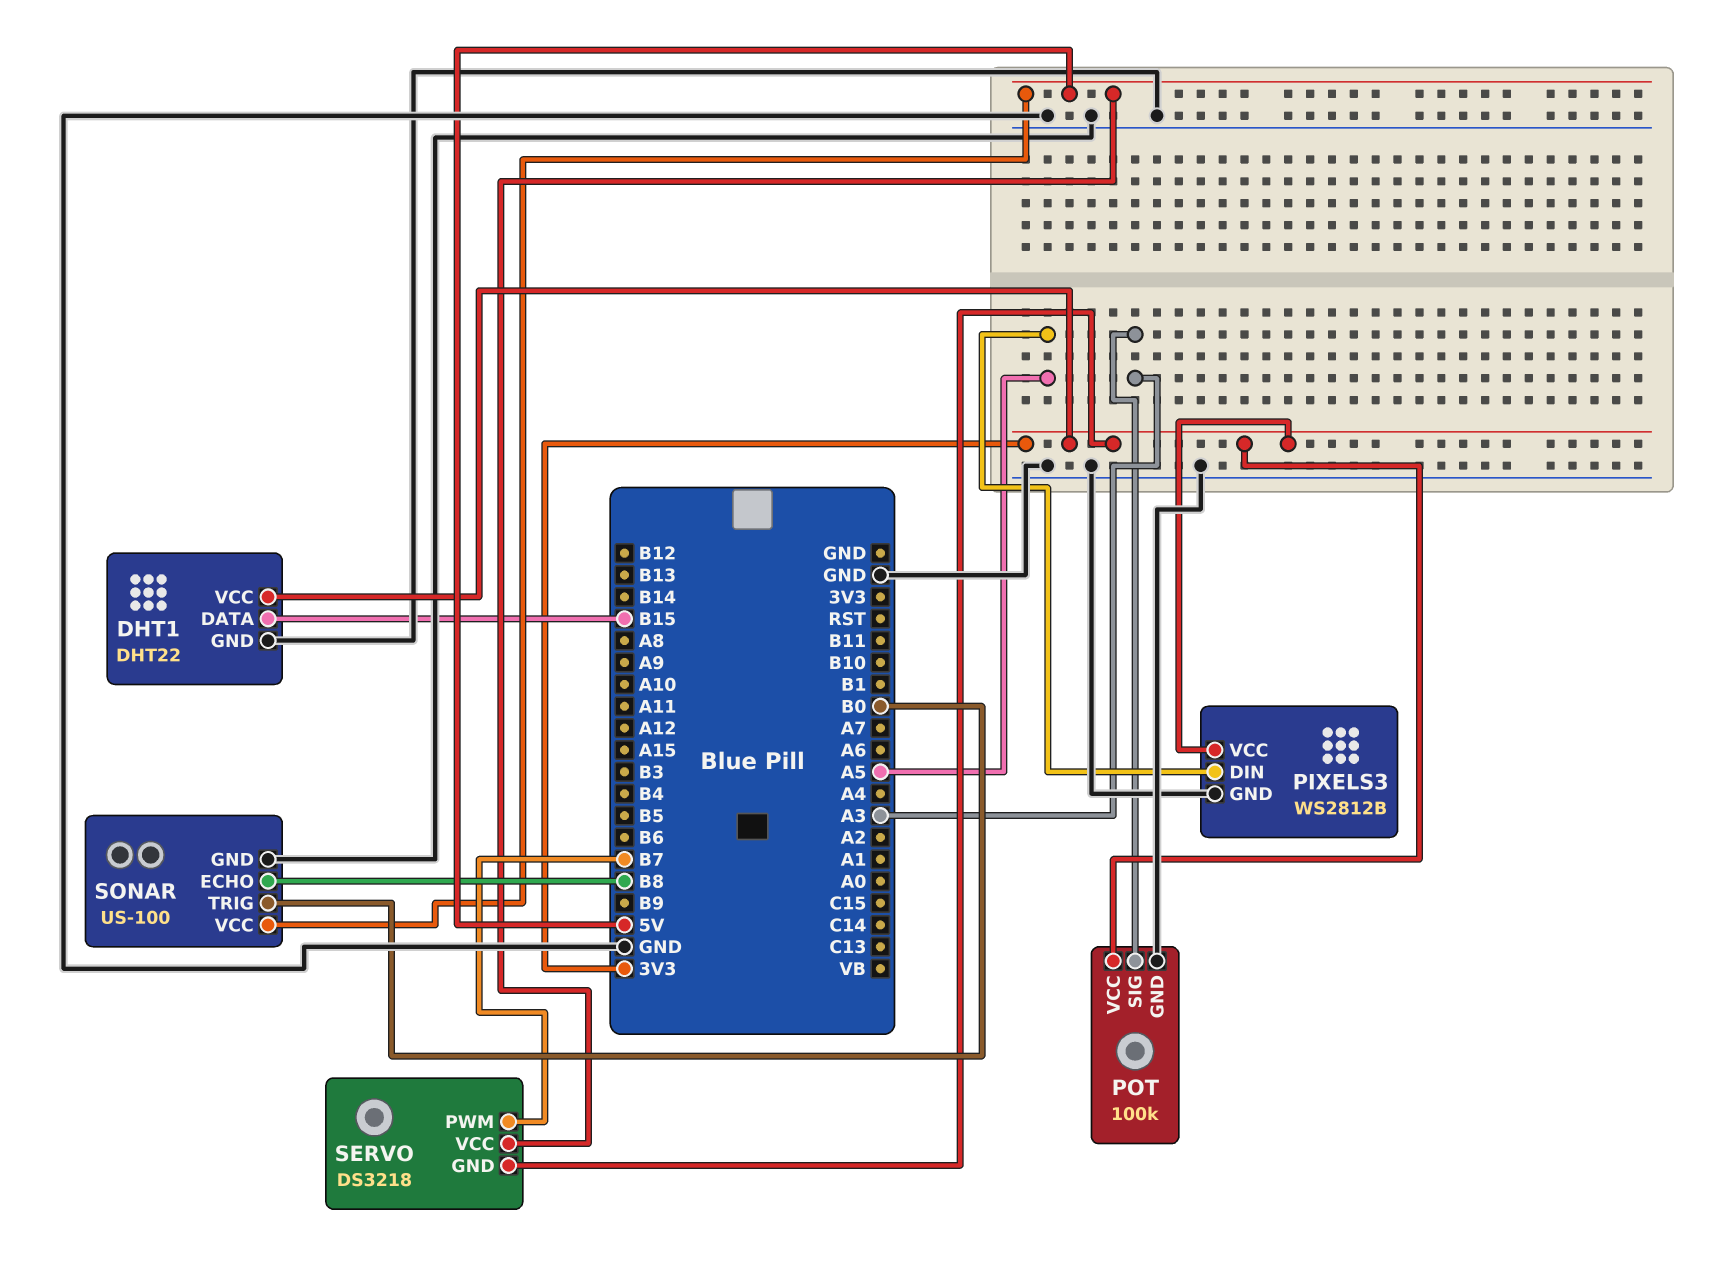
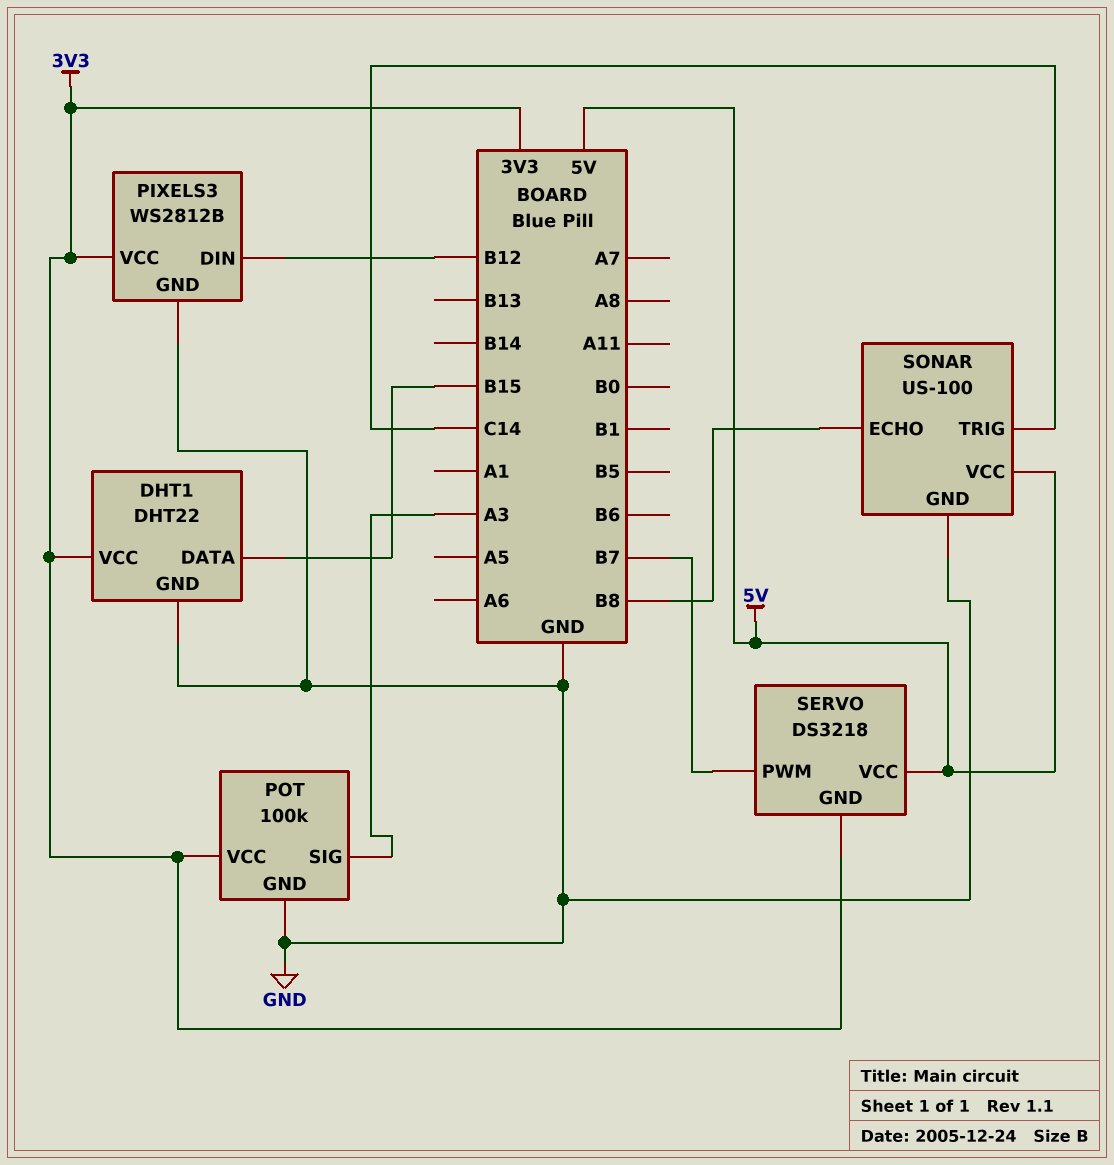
PIXELS3 pin DIN: A5 -> B12
SONAR pin TRIG: B0 -> C14

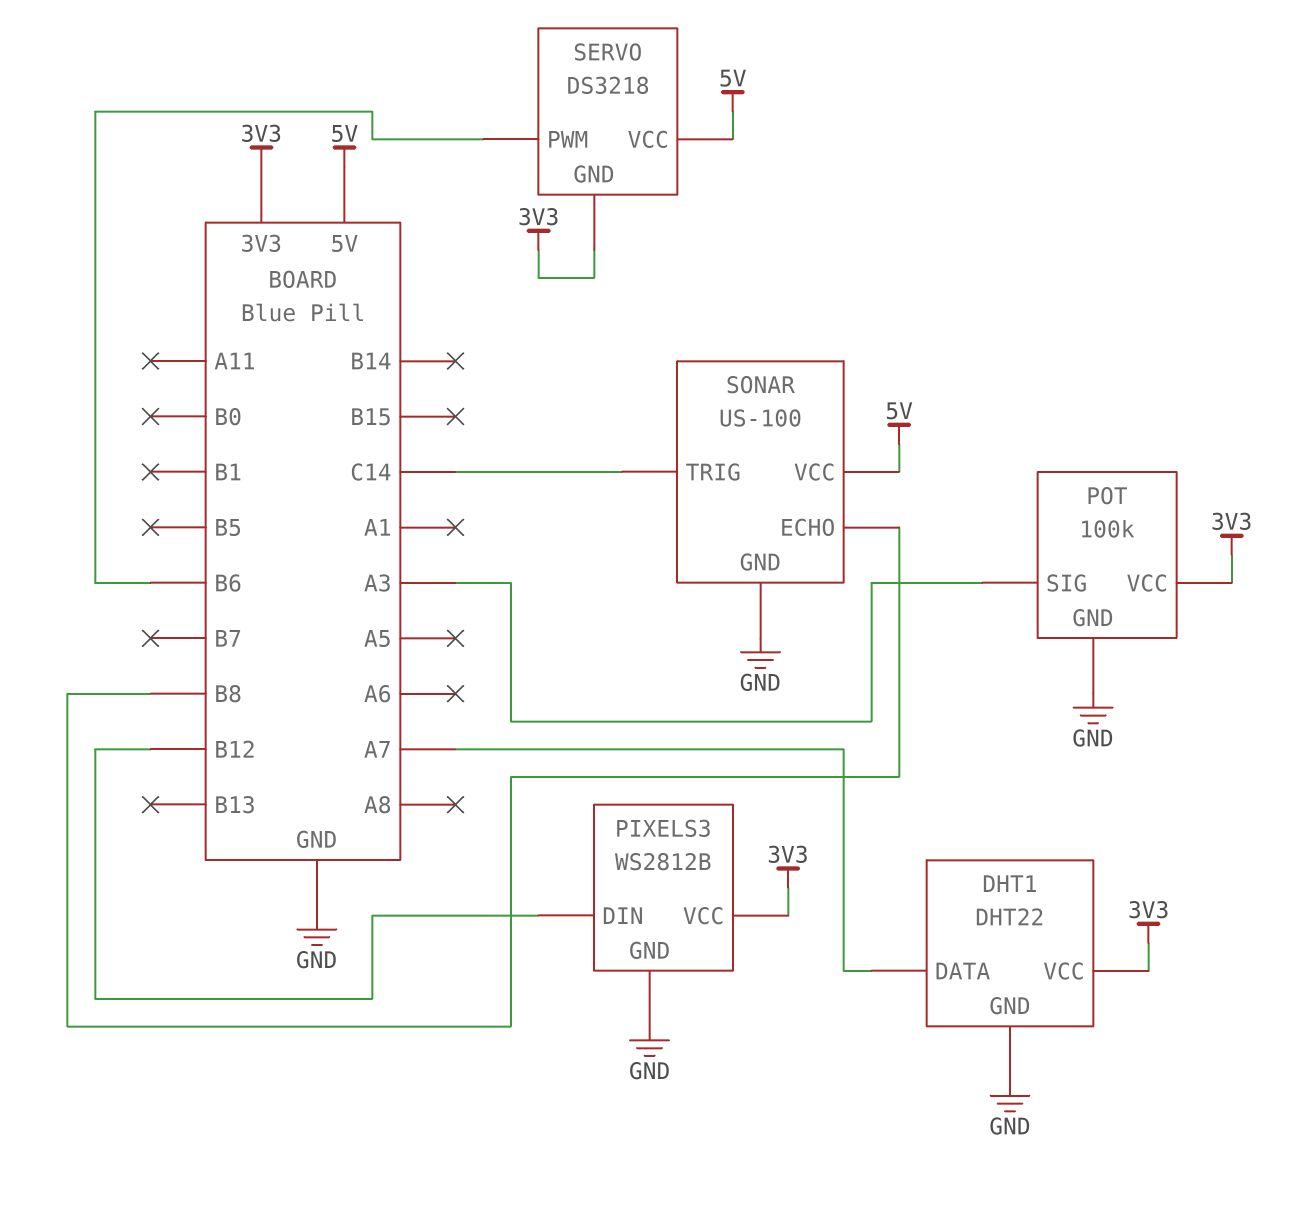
DHT1 pin DATA: B15 -> A7
SERVO pin PWM: B7 -> B6

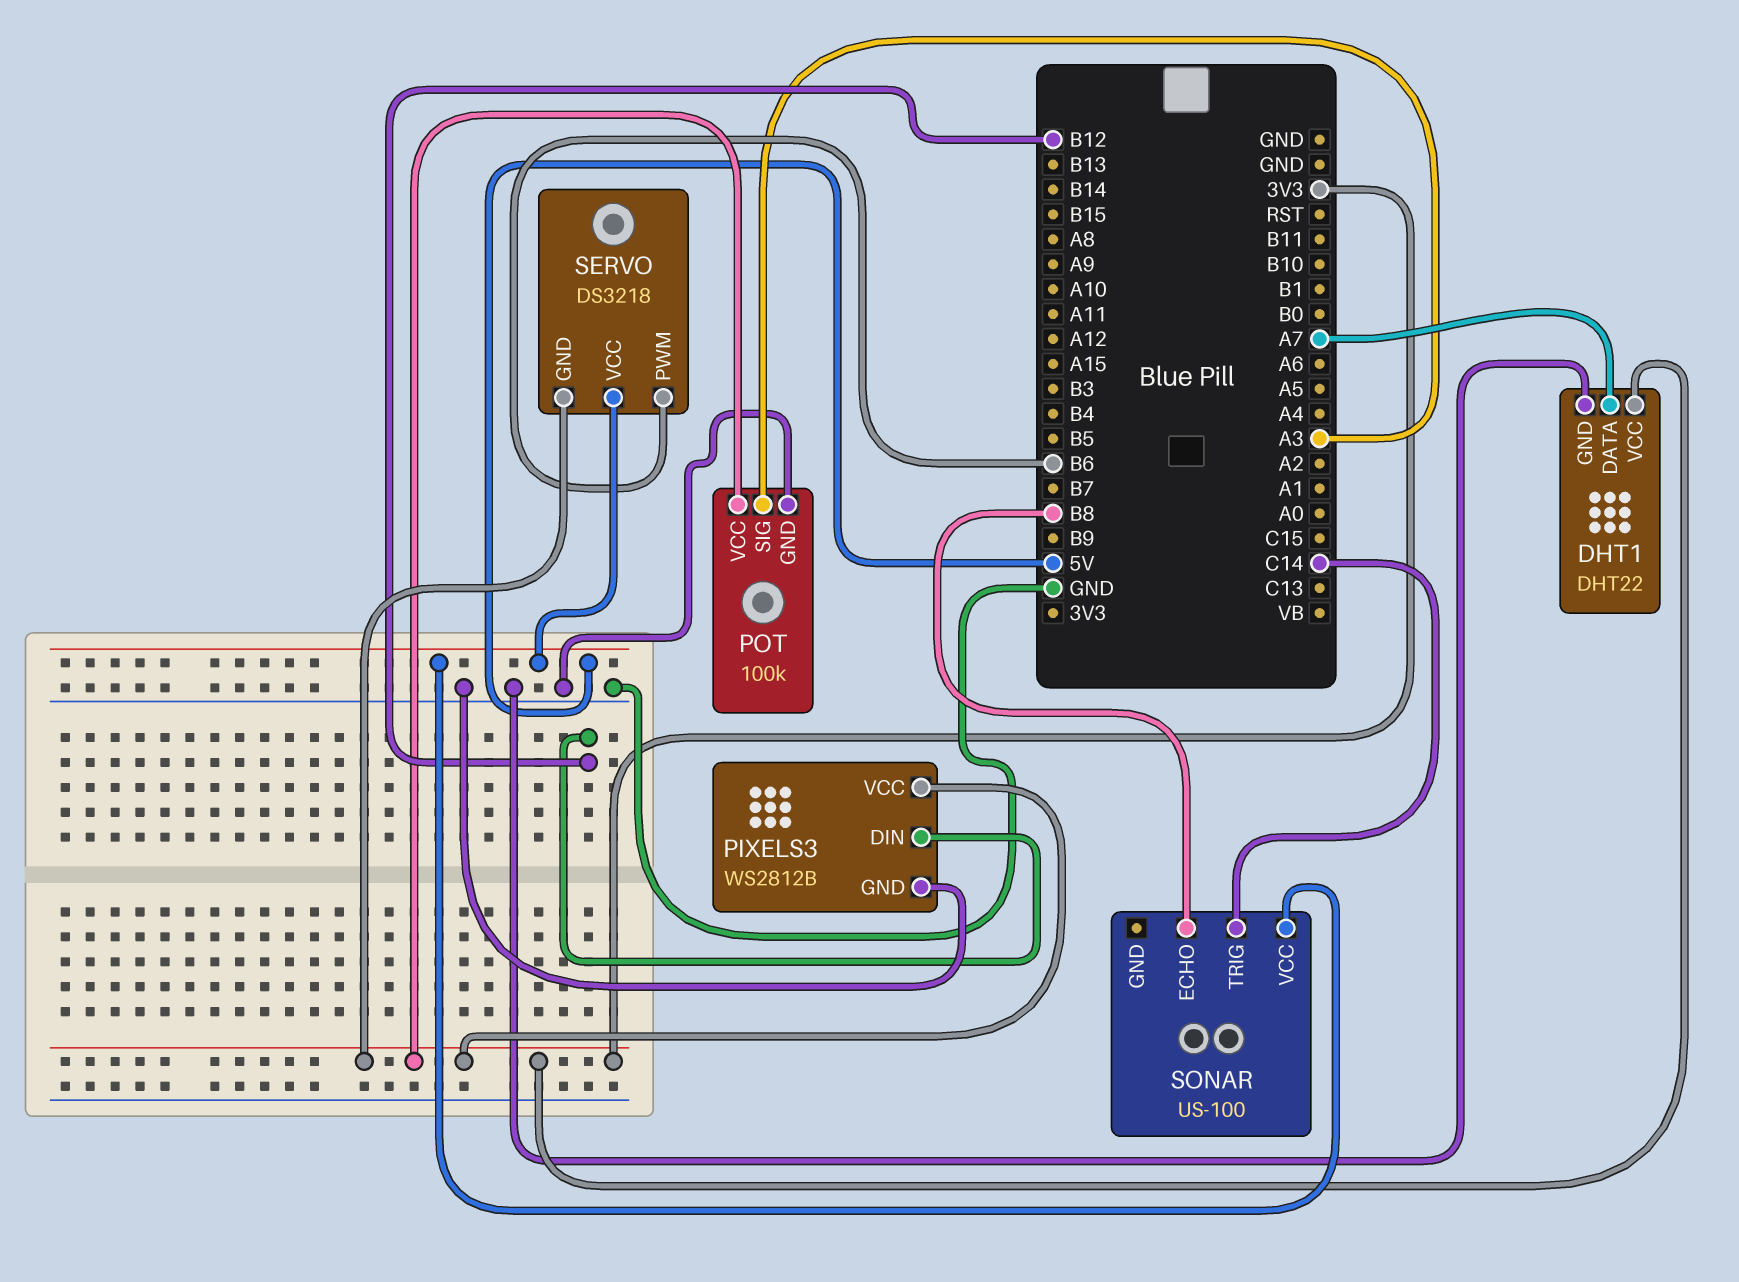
SONAR pin GND: GND -> none

